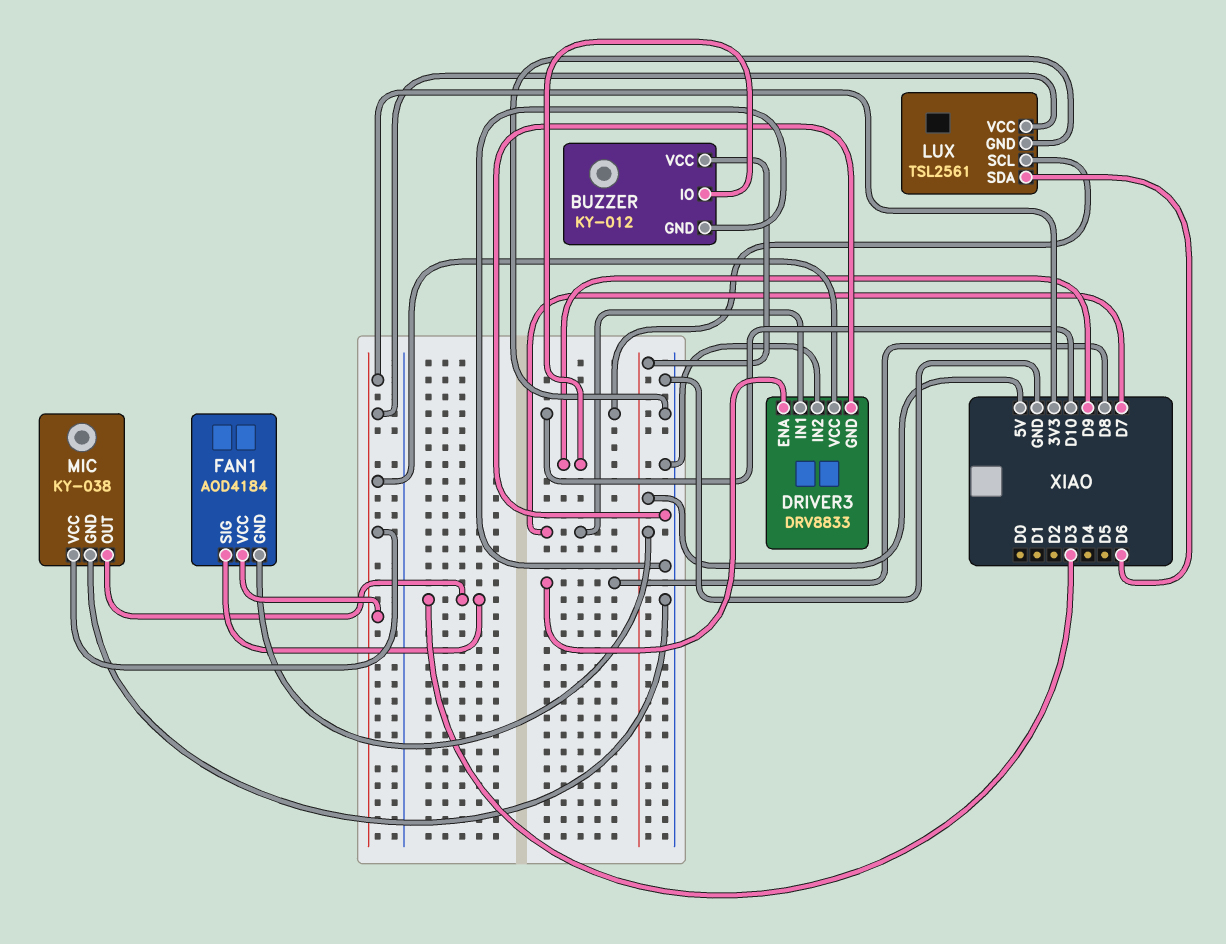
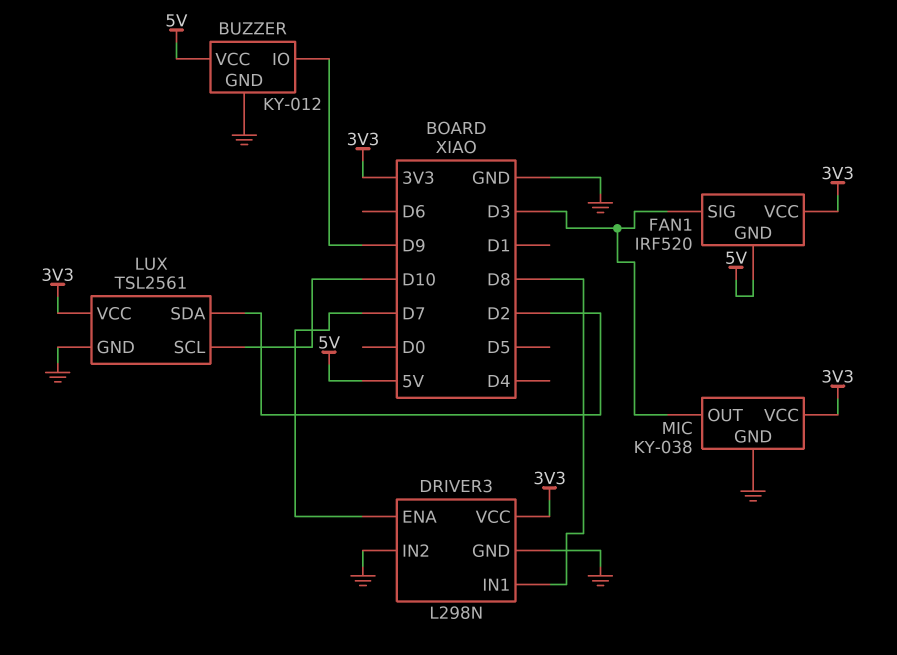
DRIVER3: DRV8833 -> L298N
DRIVER3 pin ENA: D8 -> D7
DRIVER3 pin IN1: D7 -> D8
FAN1: AOD4184 -> IRF520
LUX pin SDA: D6 -> D2

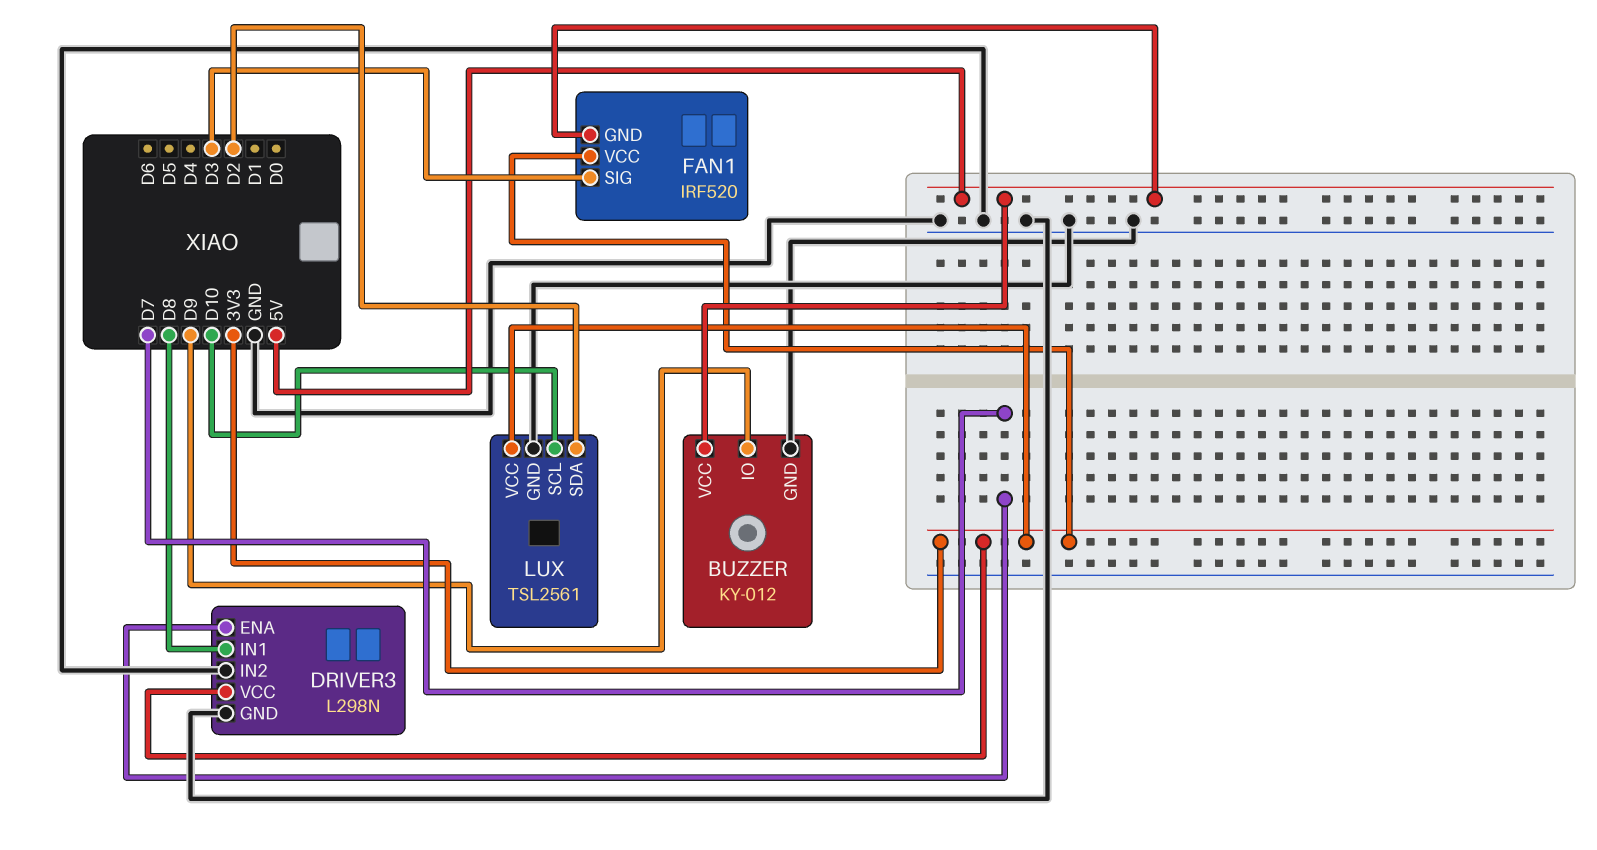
MIC: KY-038 -> none
MIC pin GND: GND -> none
MIC pin OUT: D3 -> none
MIC pin VCC: 3V3 -> none

